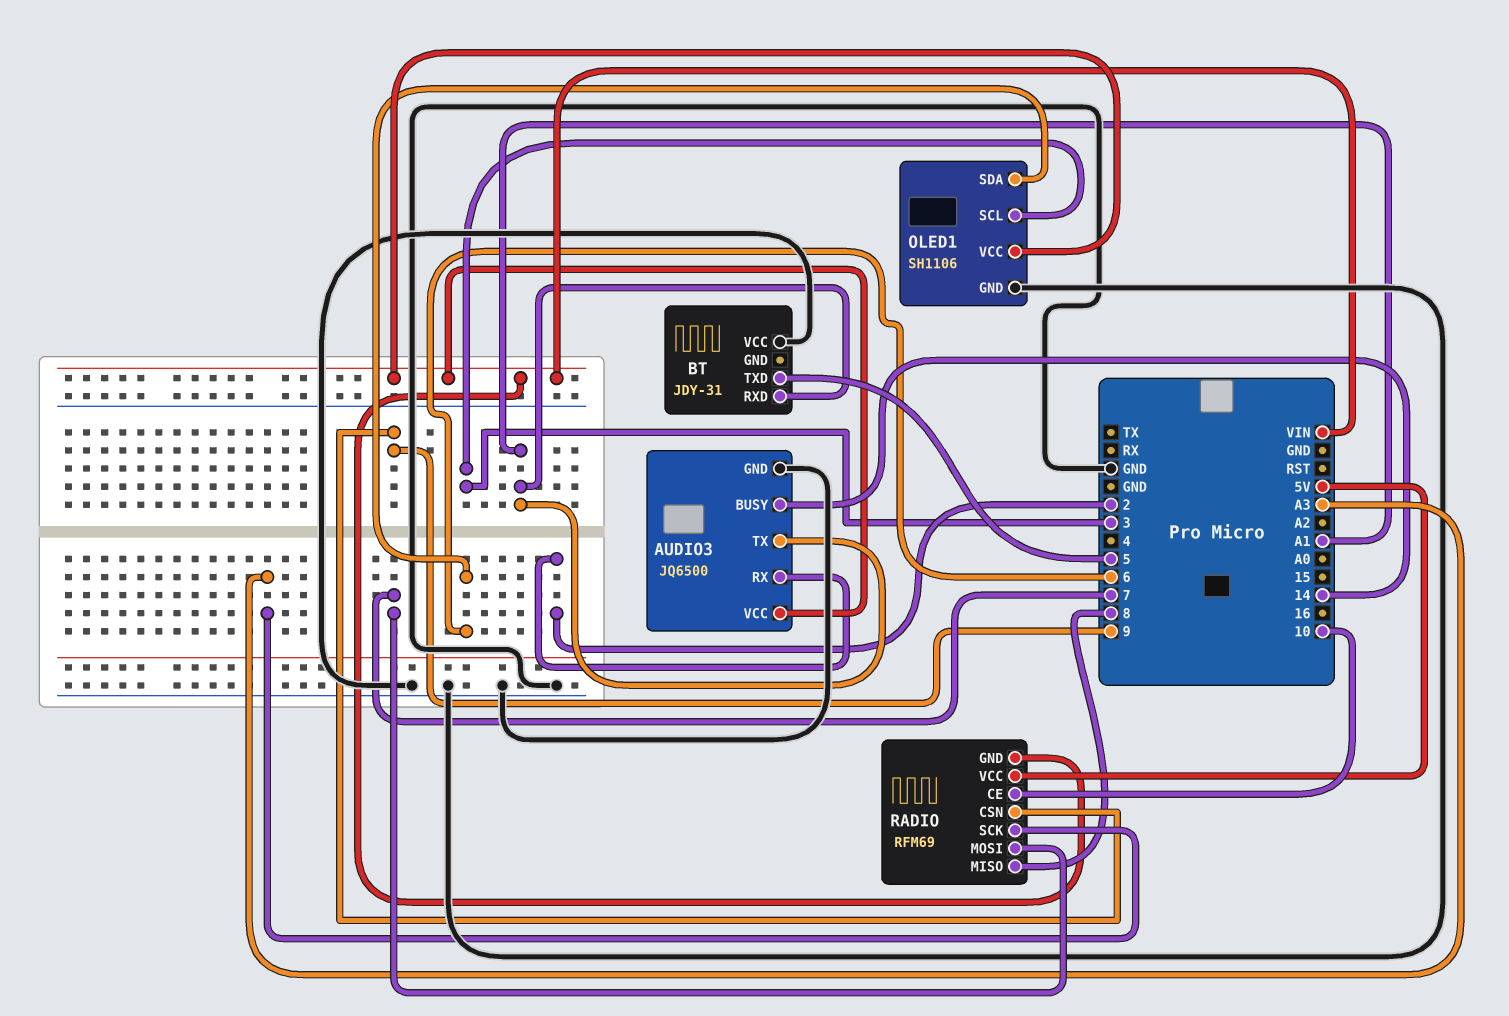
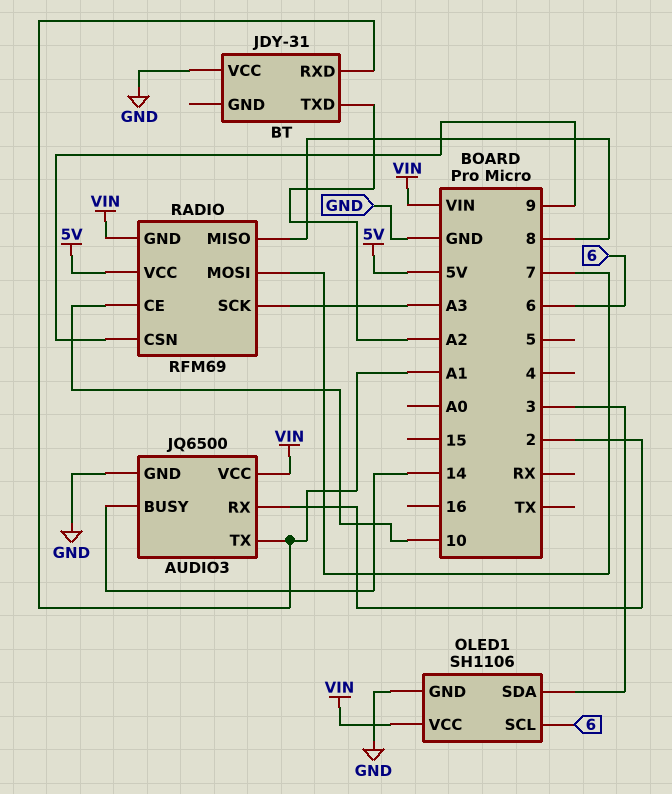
BT pin TXD: 5 -> A2
OLED1 pin SCL: 3 -> 6
OLED1 pin SDA: 6 -> 3

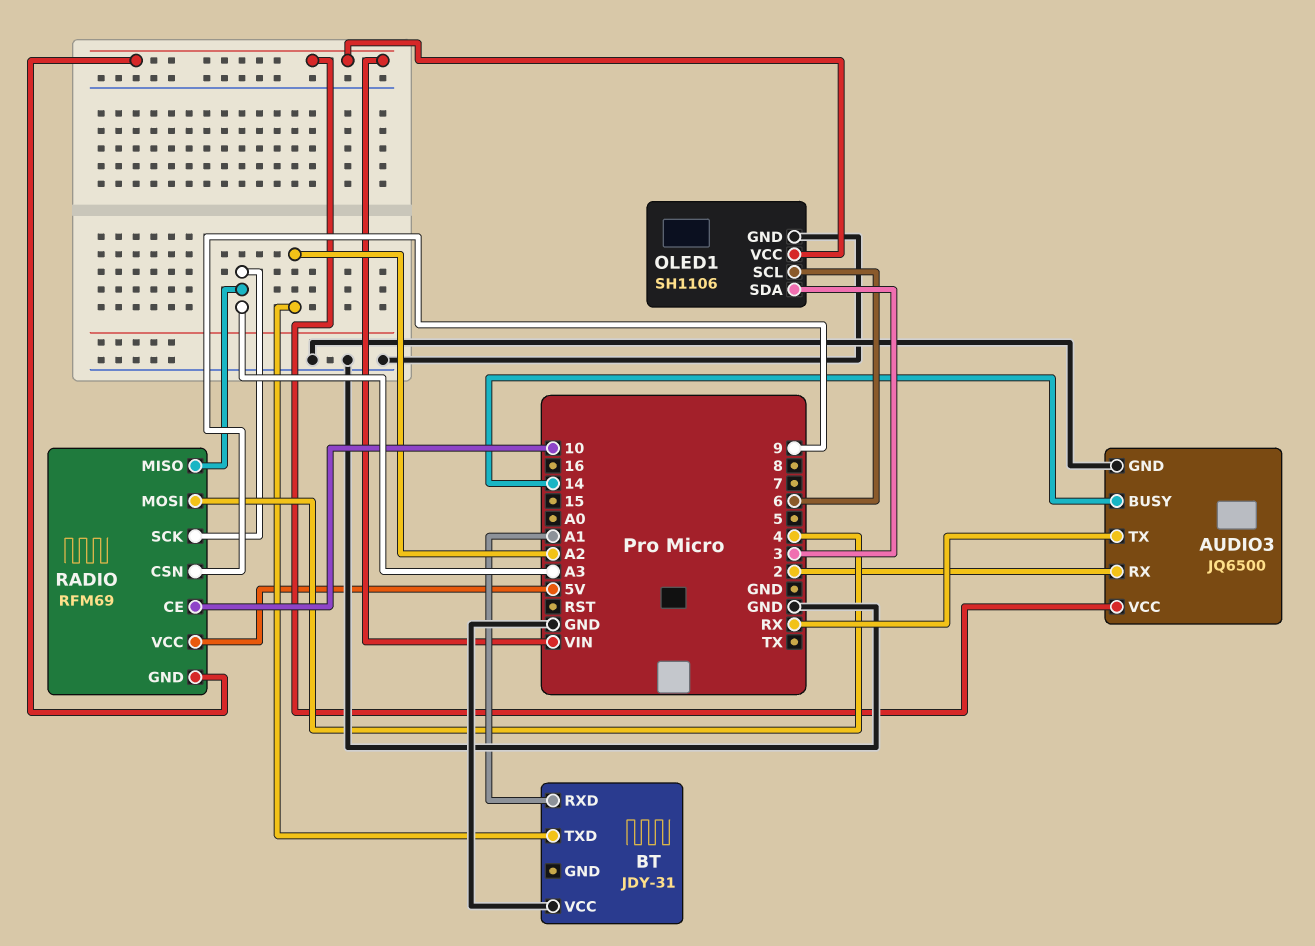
AUDIO3 pin TX: A1 -> RX
RADIO pin MISO: 8 -> A3
RADIO pin MOSI: 7 -> 4

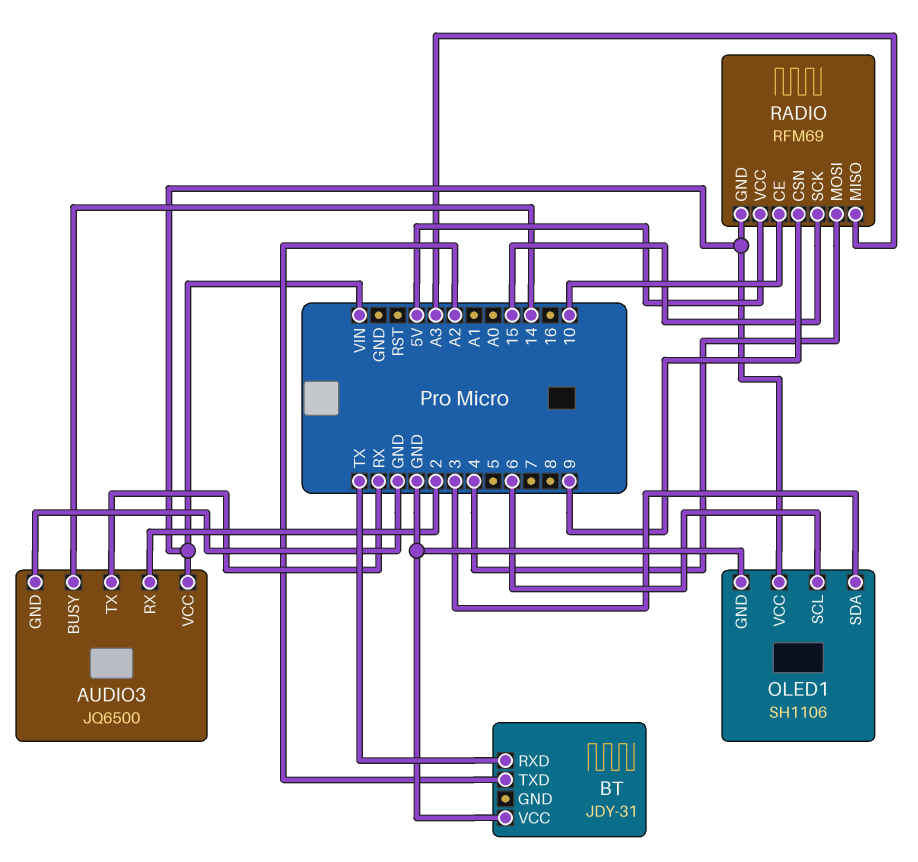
BT pin RXD: A1 -> TX
RADIO pin SCK: A3 -> 15

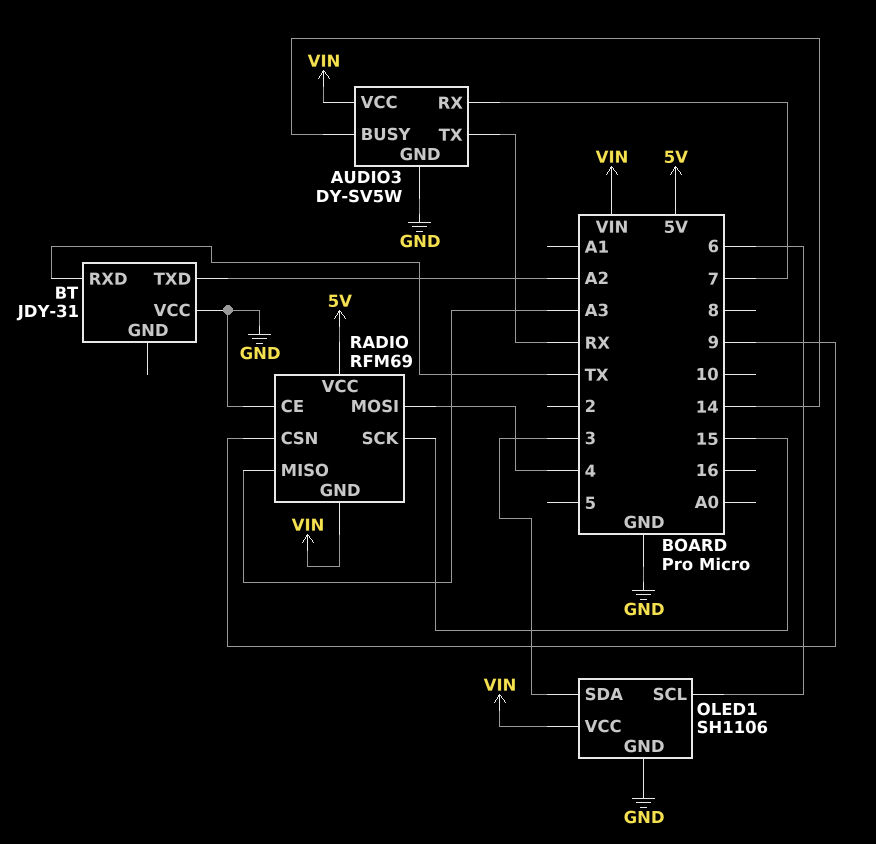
AUDIO3: JQ6500 -> DY-SV5W
AUDIO3 pin RX: 2 -> 7
RADIO pin CE: 10 -> GND

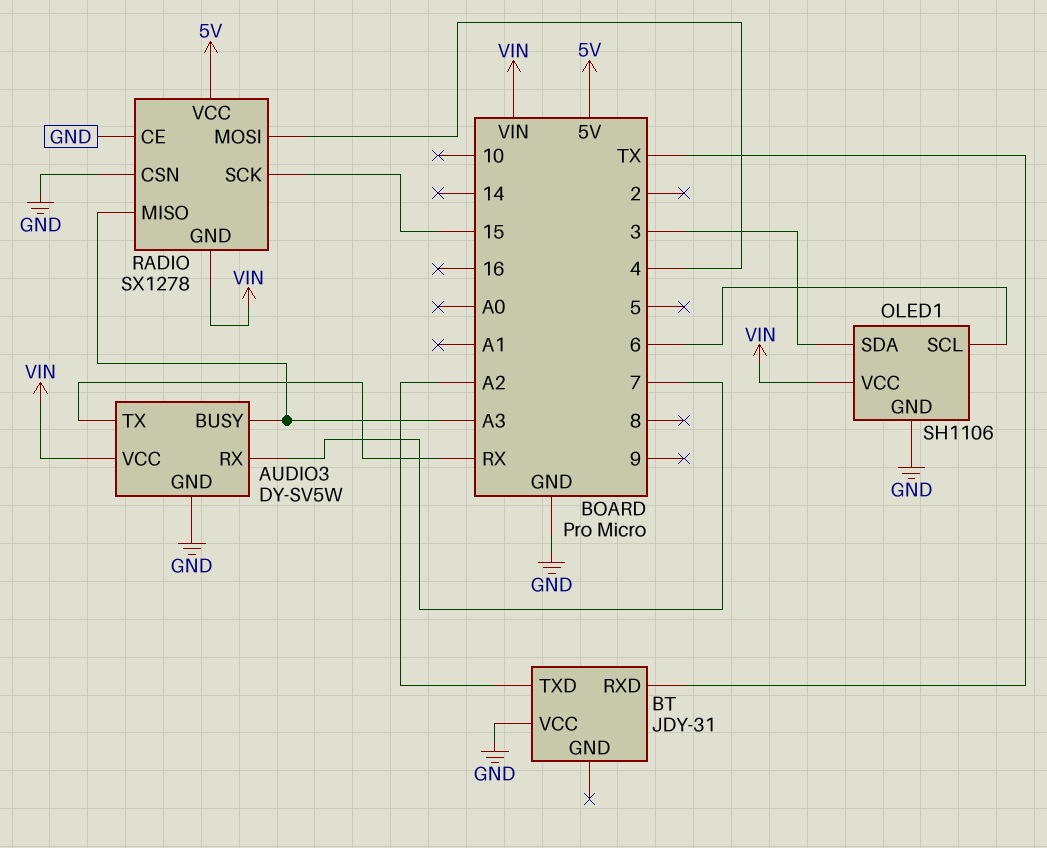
AUDIO3 pin BUSY: 14 -> A3
RADIO: RFM69 -> SX1278
RADIO pin CSN: 9 -> GND

